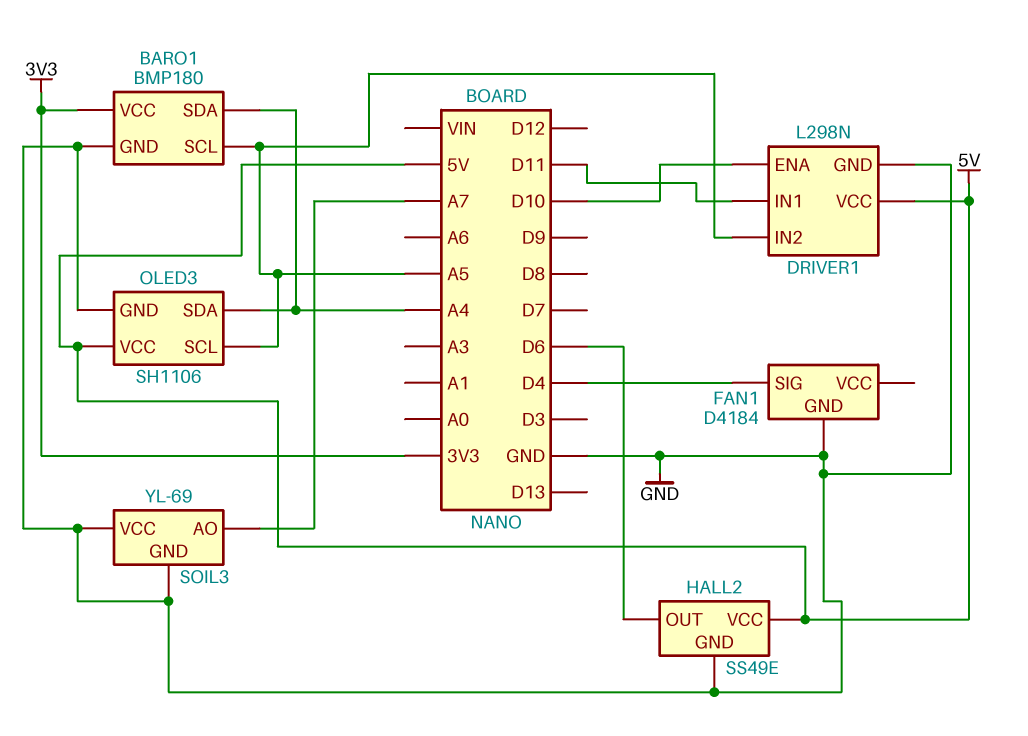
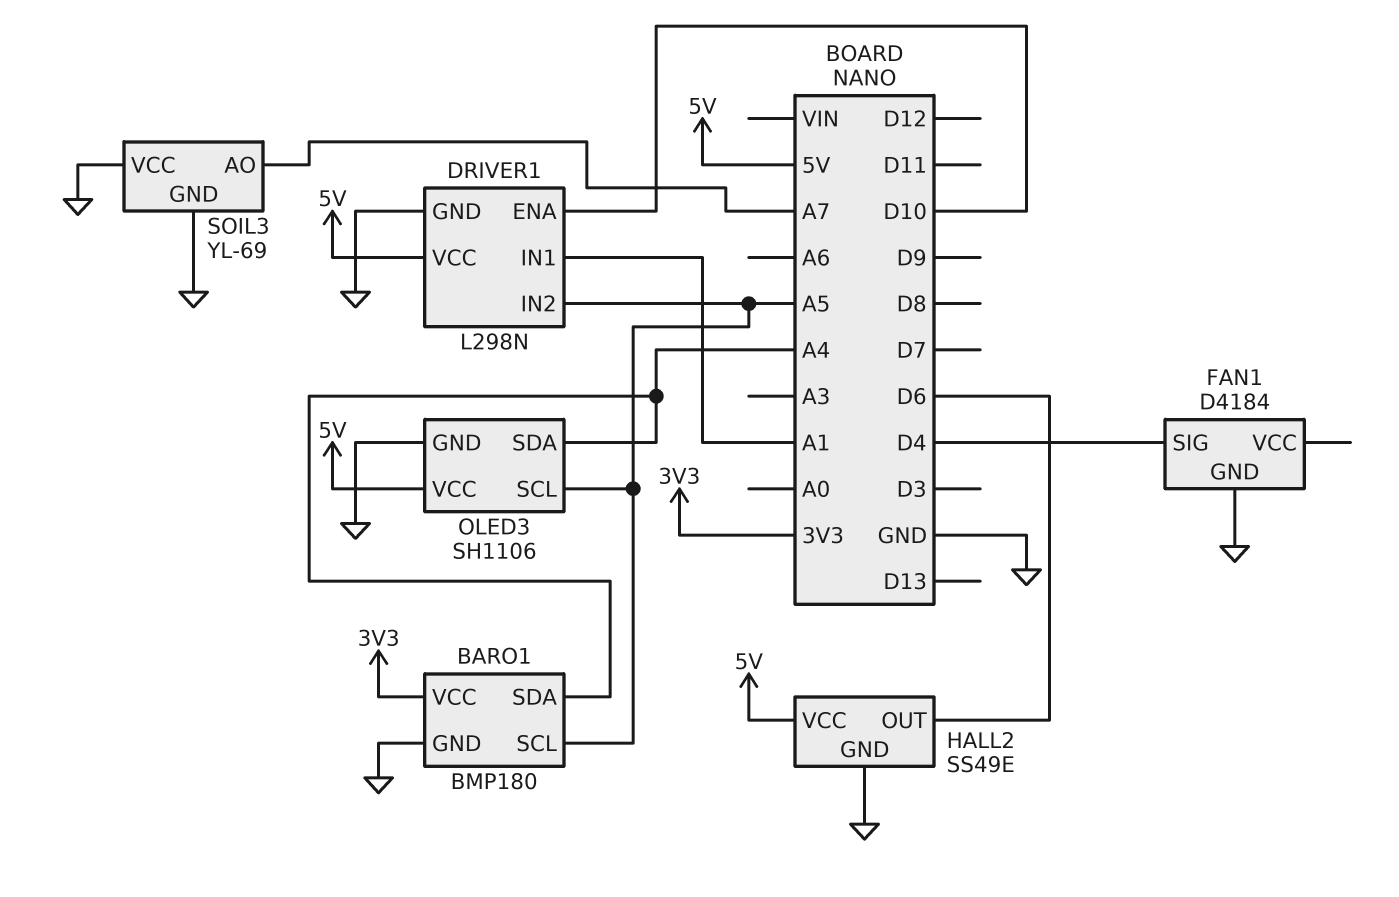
DRIVER1 pin IN1: D11 -> A1

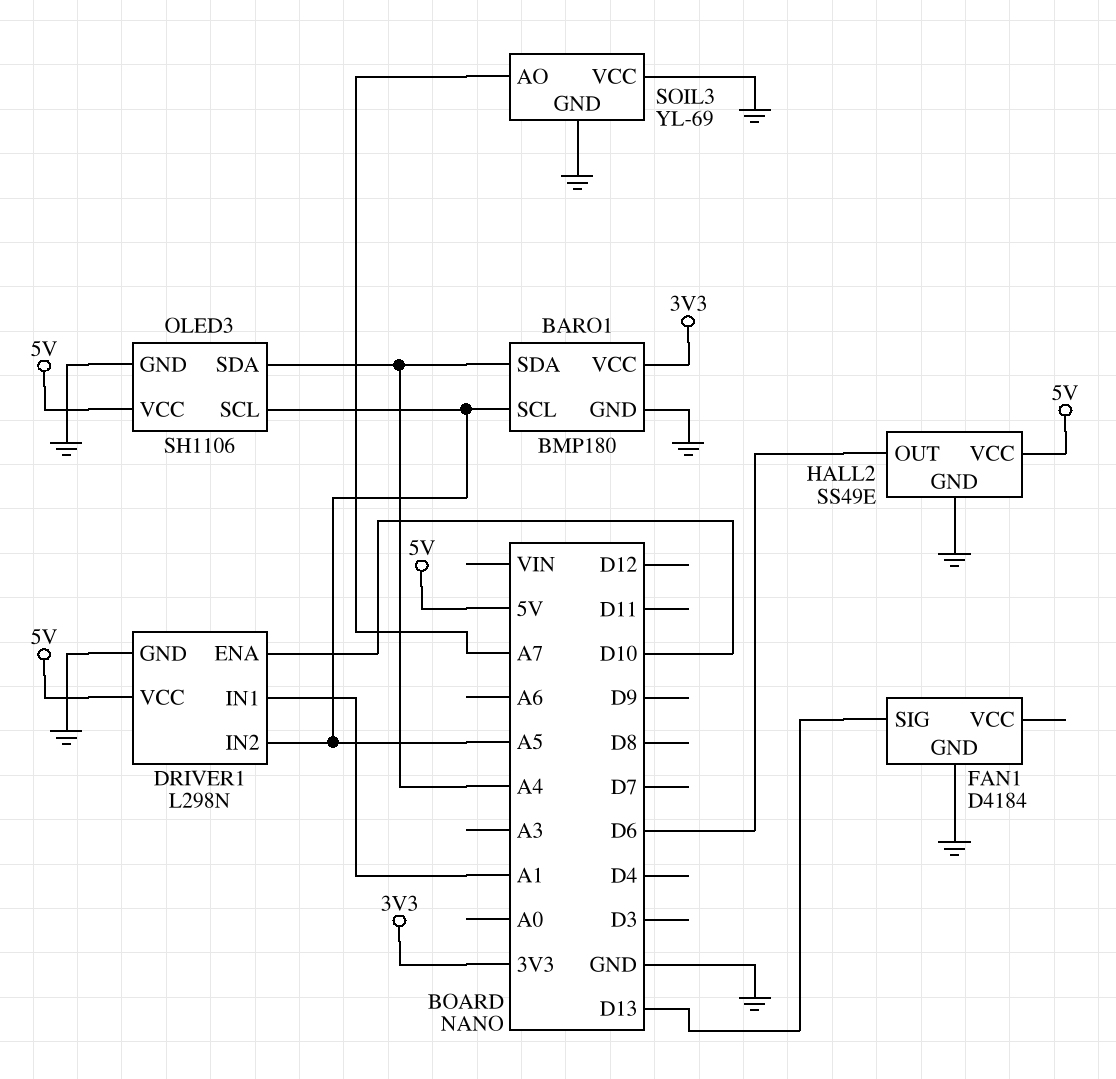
FAN1 pin SIG: D4 -> D13

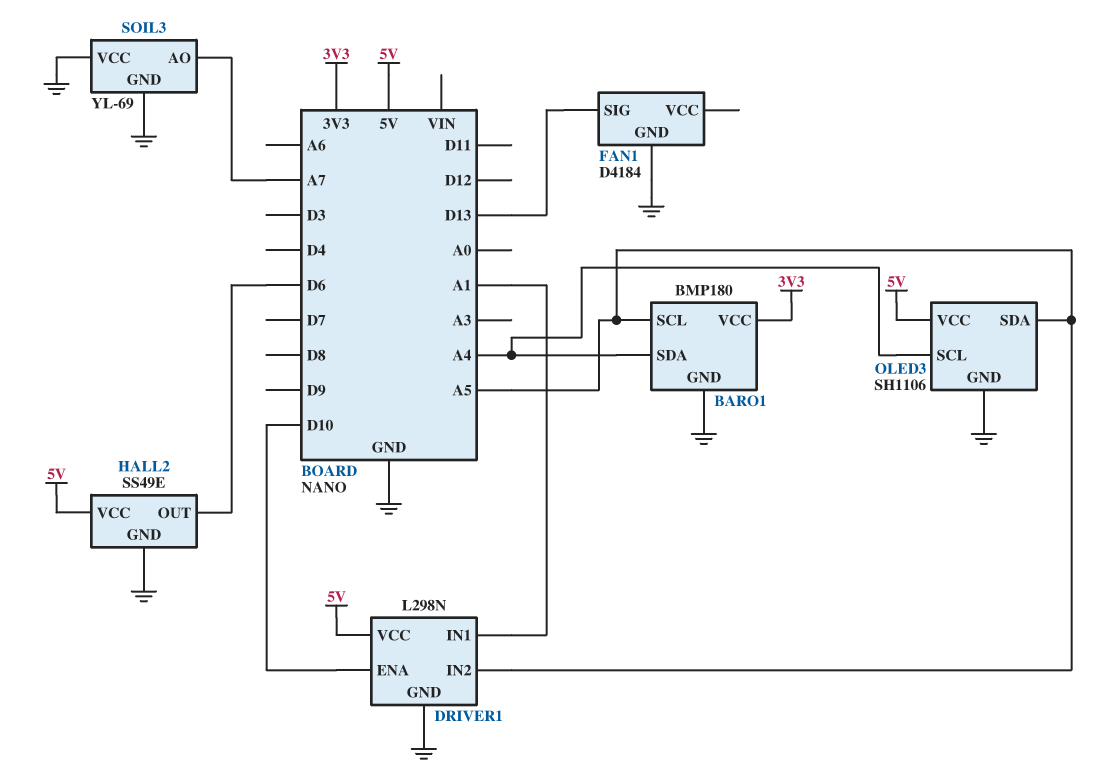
OLED3 pin SCL: A5 -> A4
OLED3 pin SDA: A4 -> A5

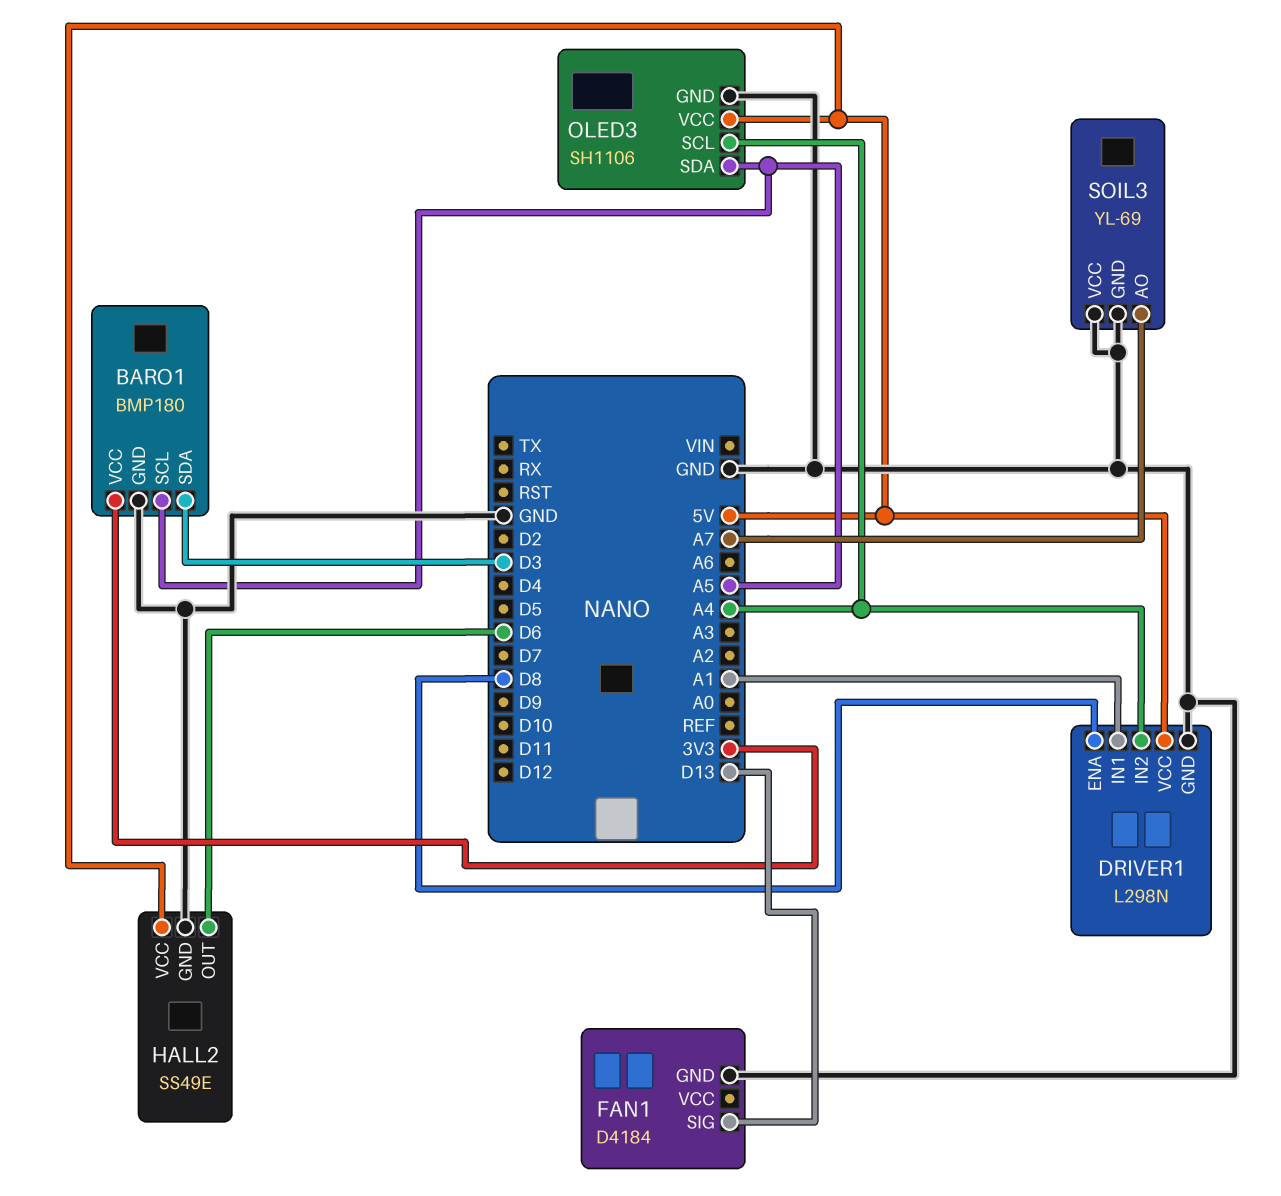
BARO1 pin SDA: A4 -> D3
DRIVER1 pin ENA: D10 -> D8
DRIVER1 pin IN2: A5 -> A4

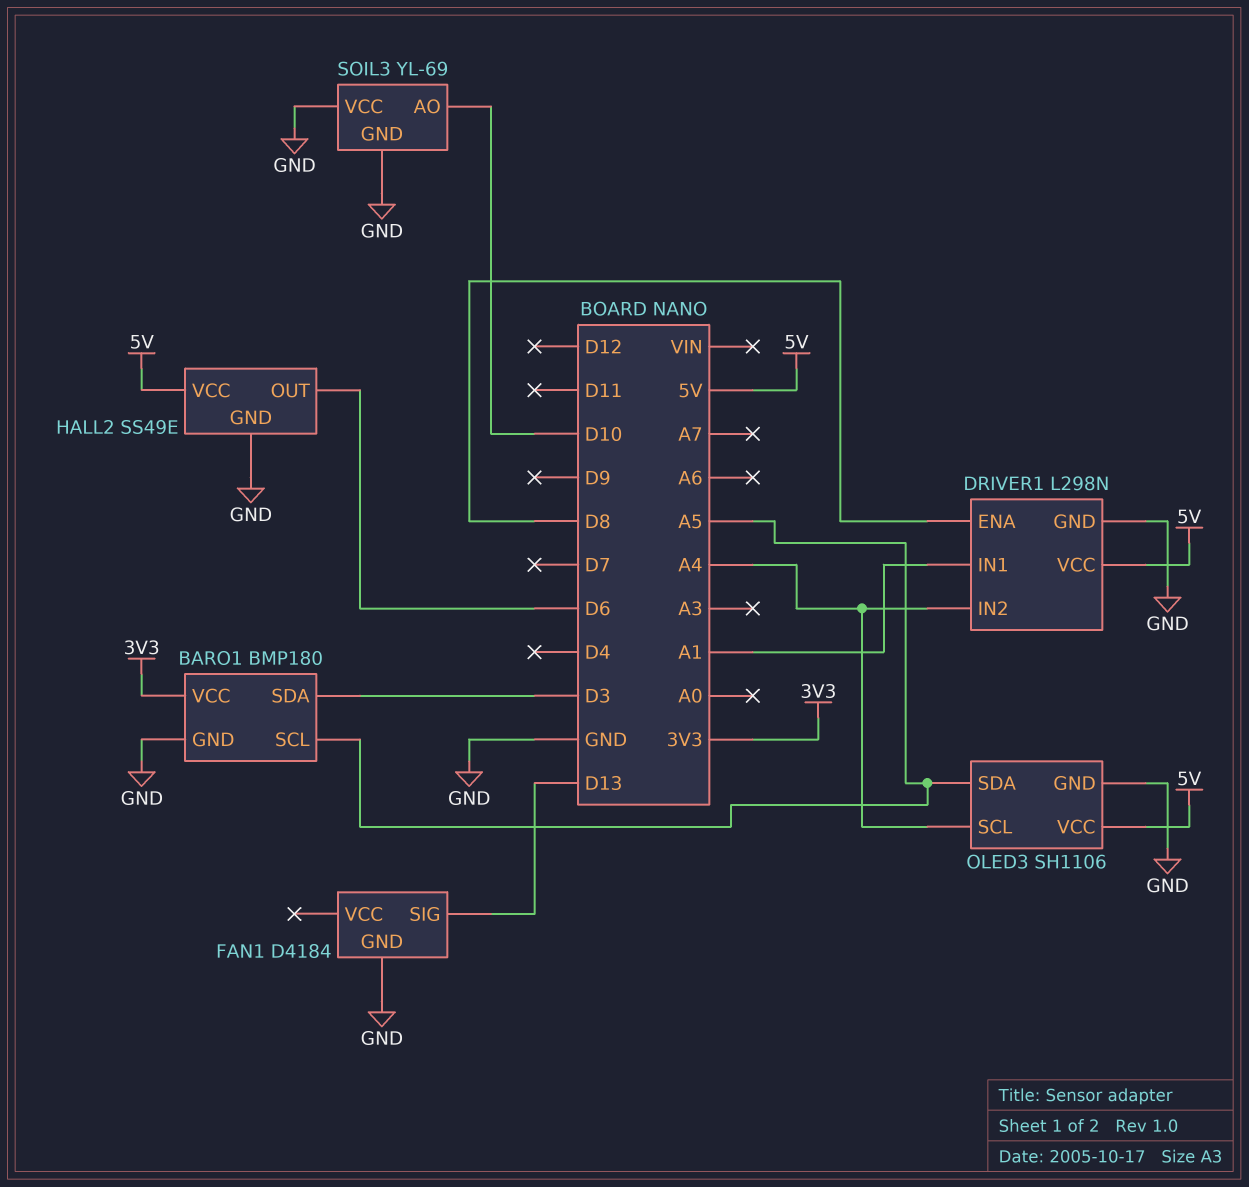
SOIL3 pin AO: A7 -> D10

